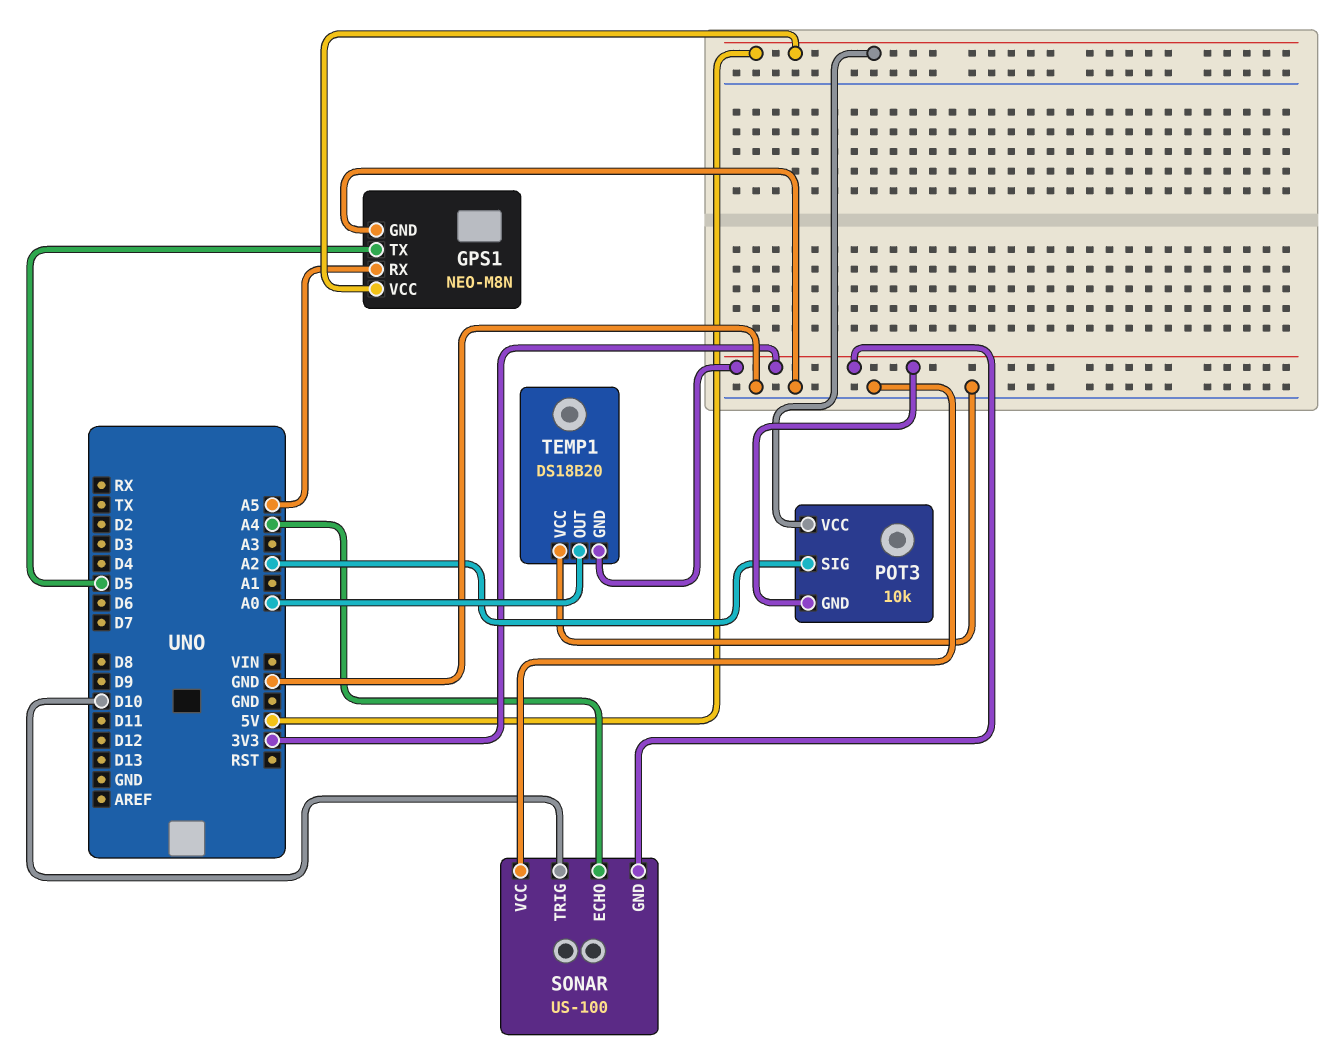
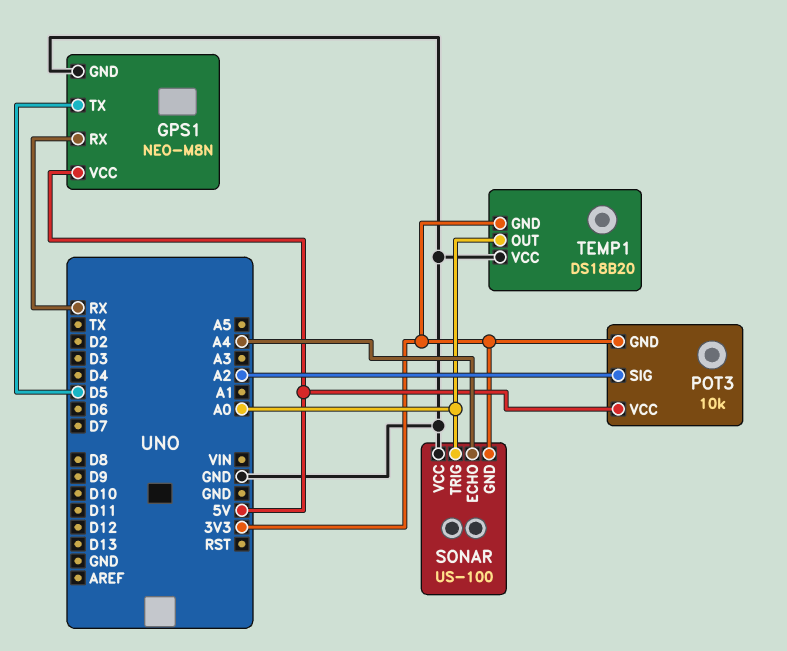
GPS1 pin RX: A5 -> RX
SONAR pin TRIG: D10 -> A0

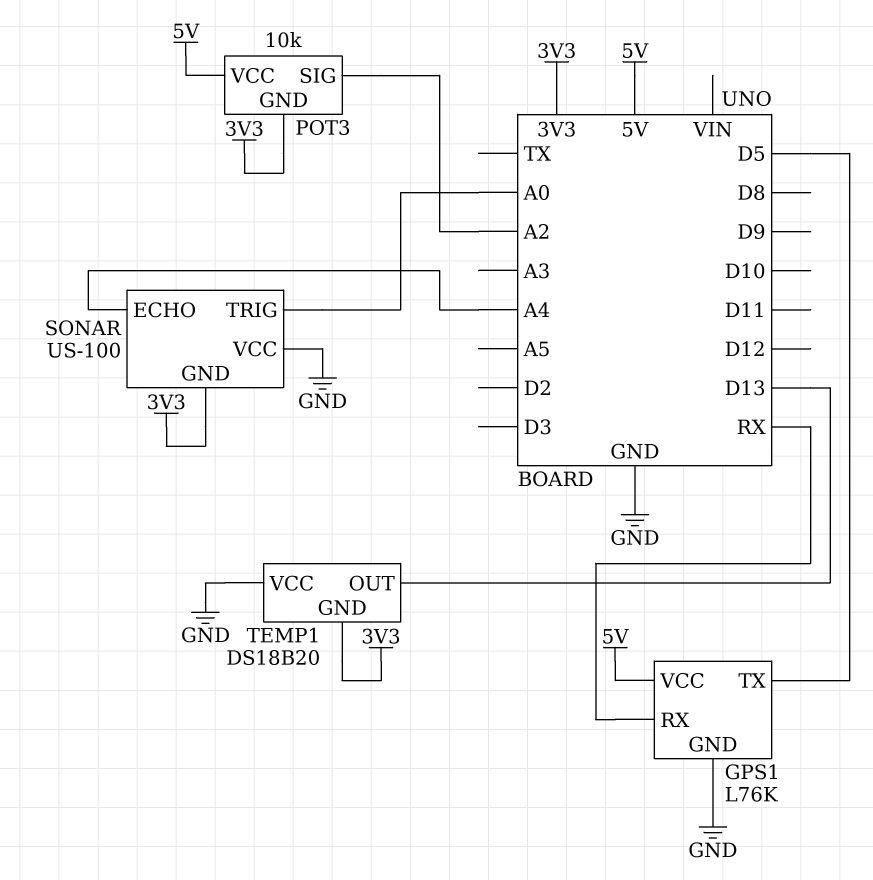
GPS1: NEO-M8N -> L76K
TEMP1 pin OUT: A0 -> D13

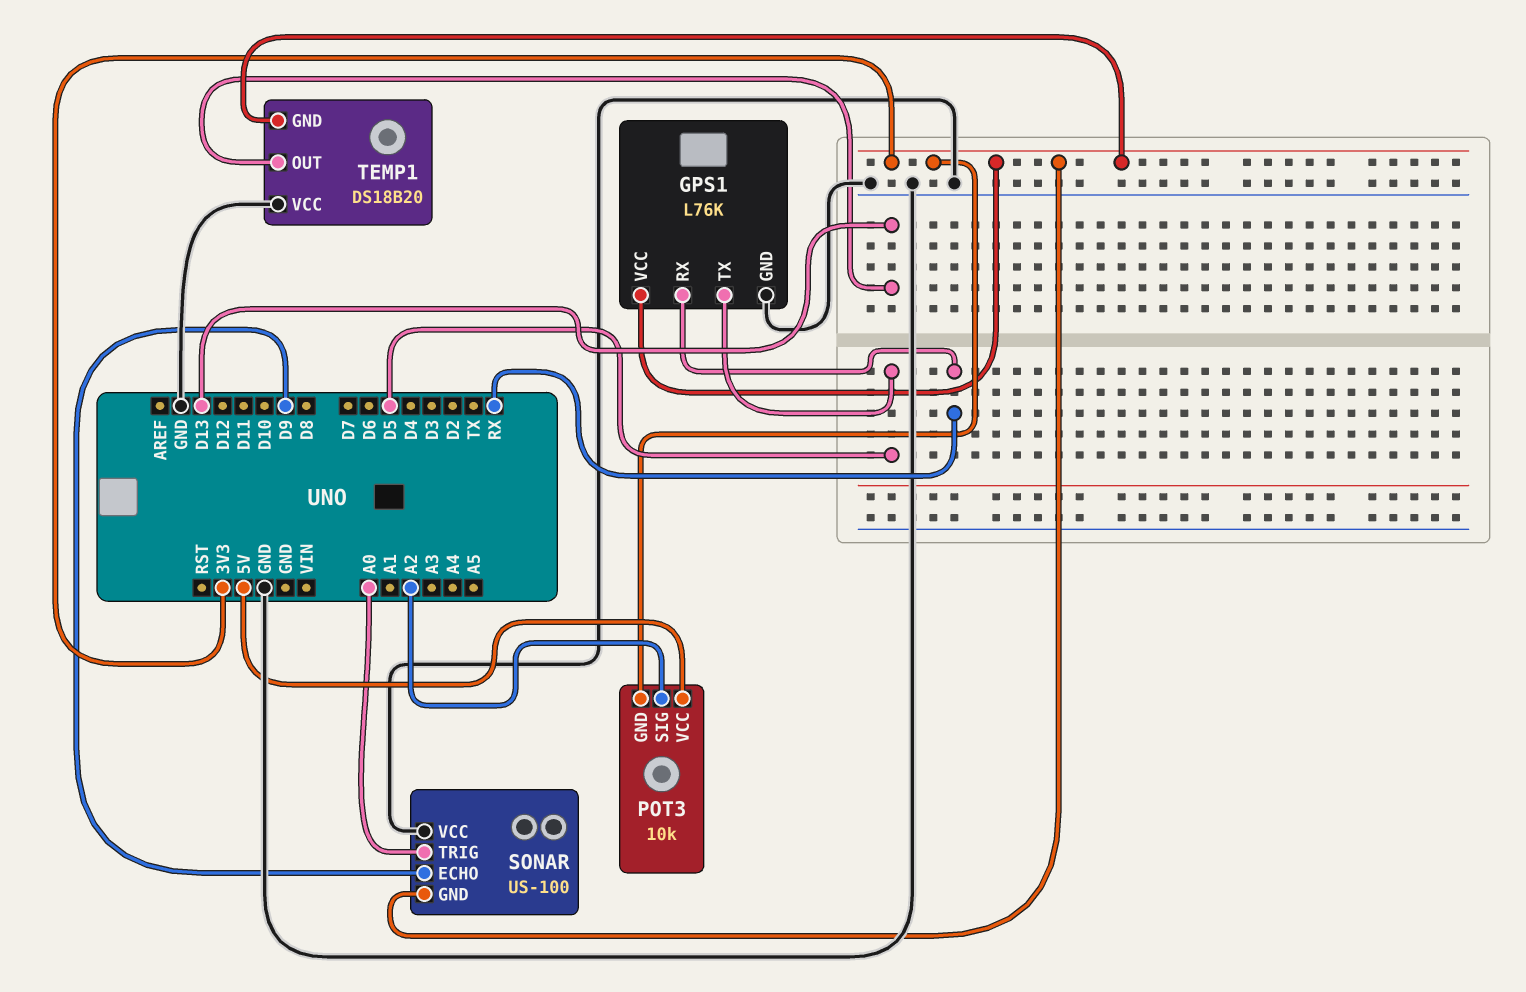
GPS1 pin VCC: 5V -> 3V3
SONAR pin ECHO: A4 -> D9

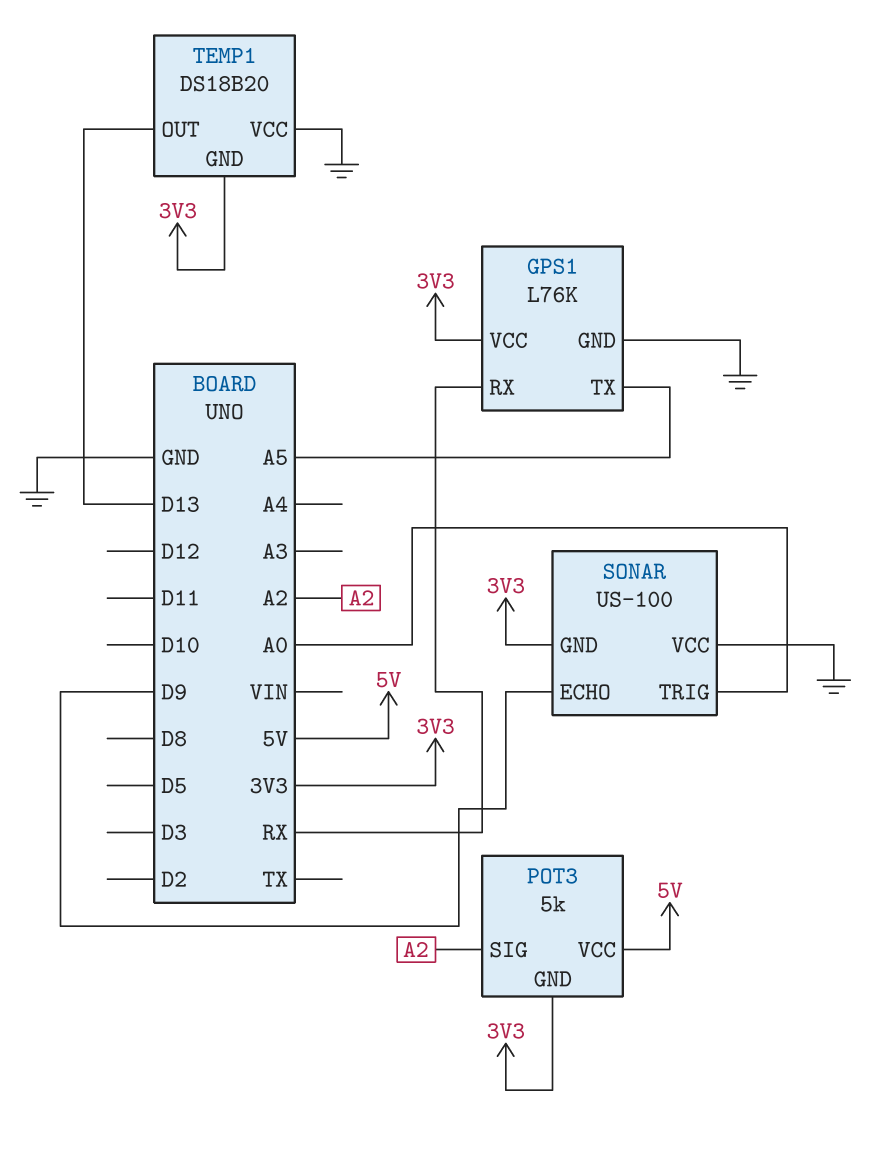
GPS1 pin TX: D5 -> A5
POT3: 10k -> 5k

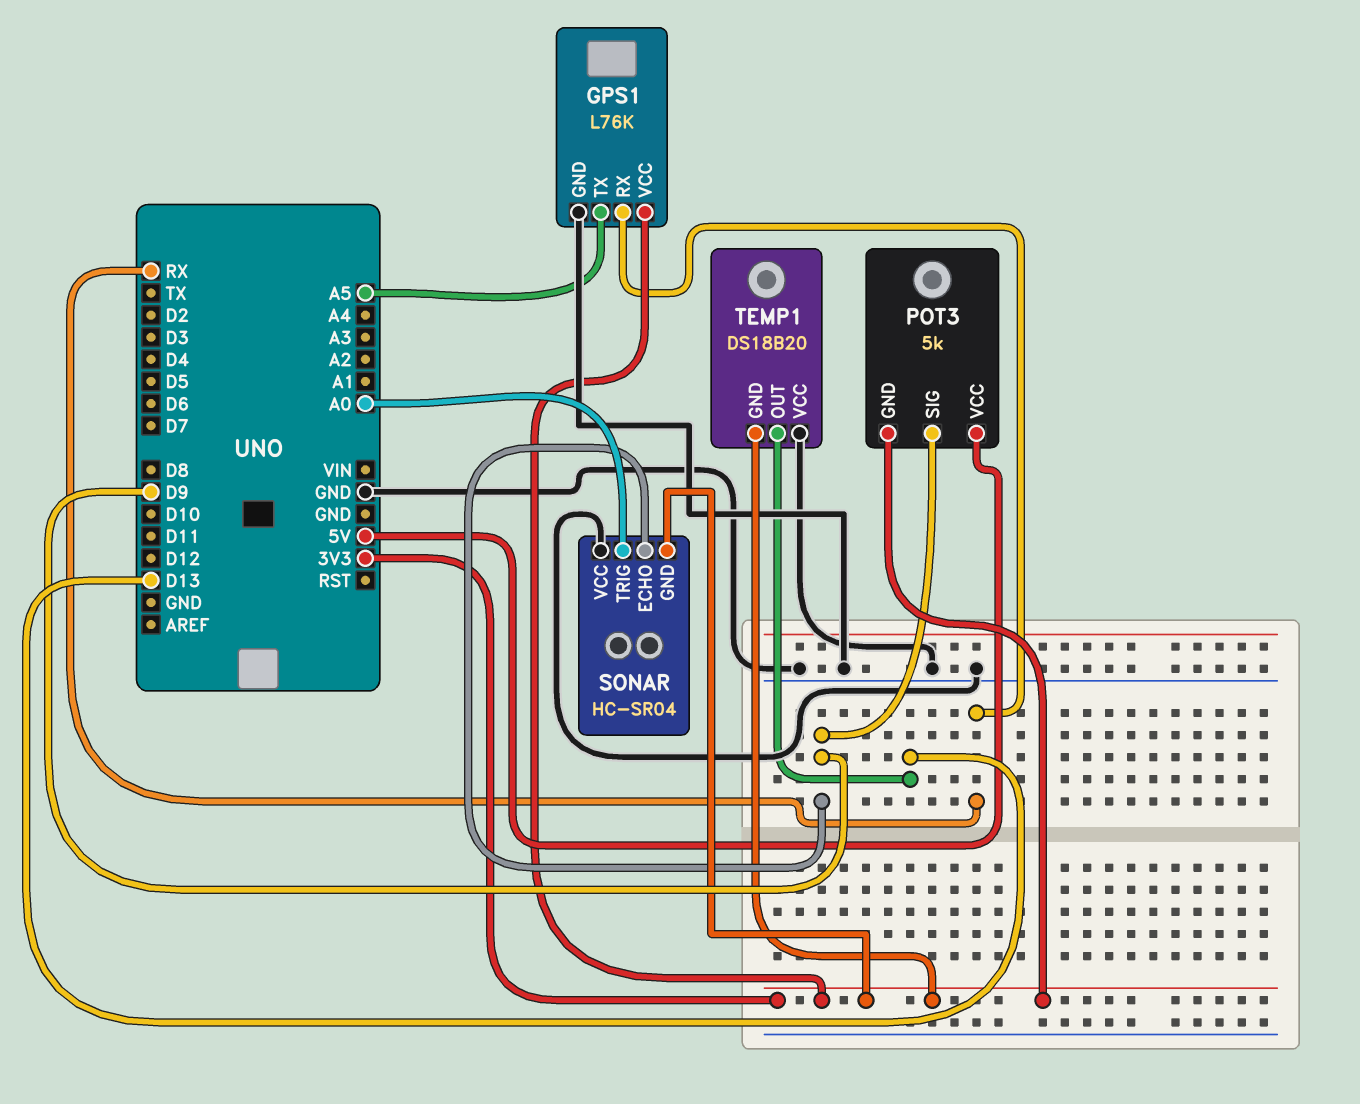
POT3 pin SIG: A2 -> D9
SONAR: US-100 -> HC-SR04

